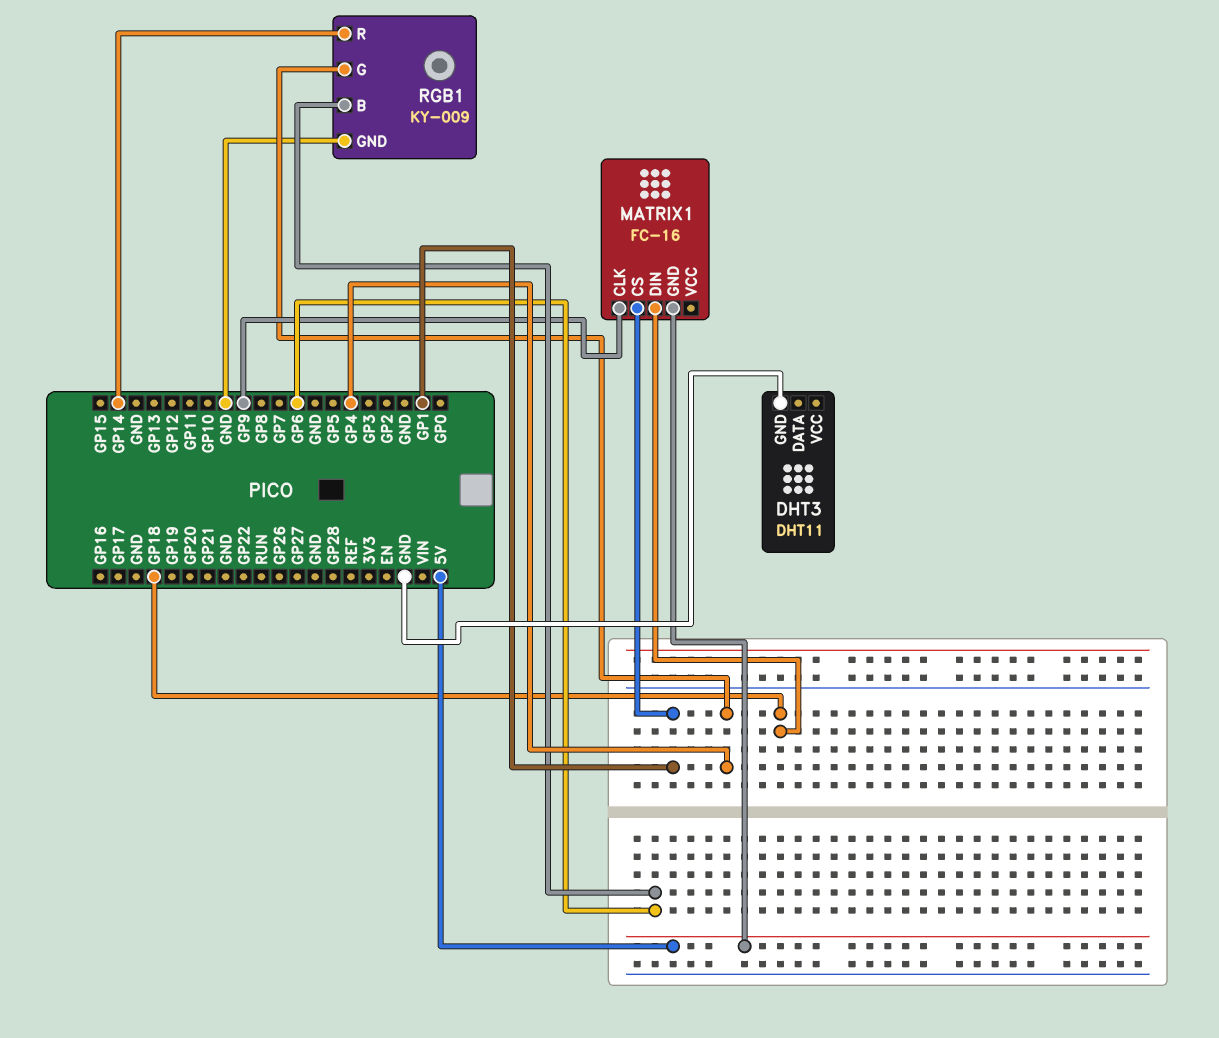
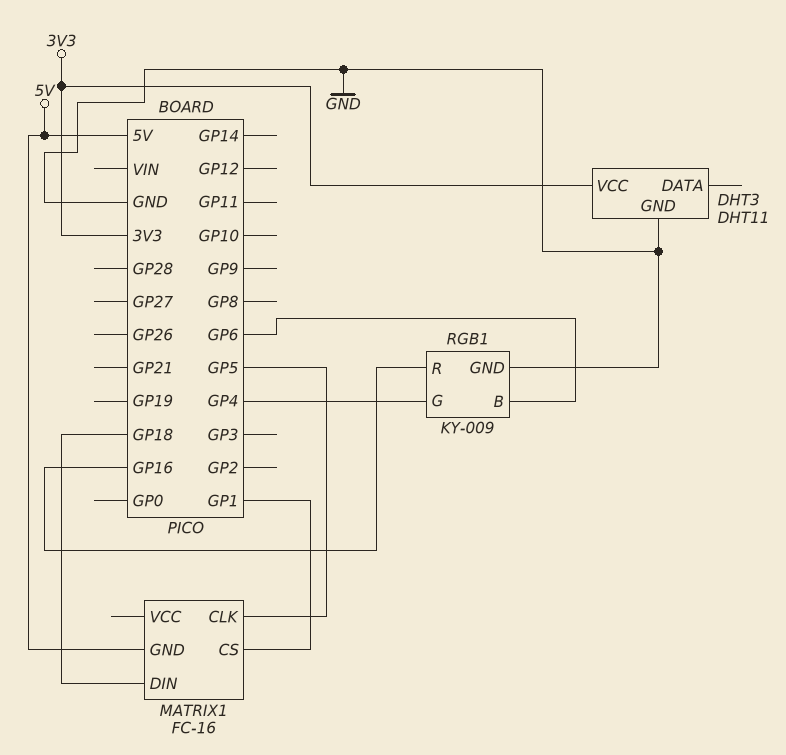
DHT3 pin VCC: none -> 3V3
MATRIX1 pin CLK: GP9 -> GP5
RGB1 pin R: GP14 -> GP16

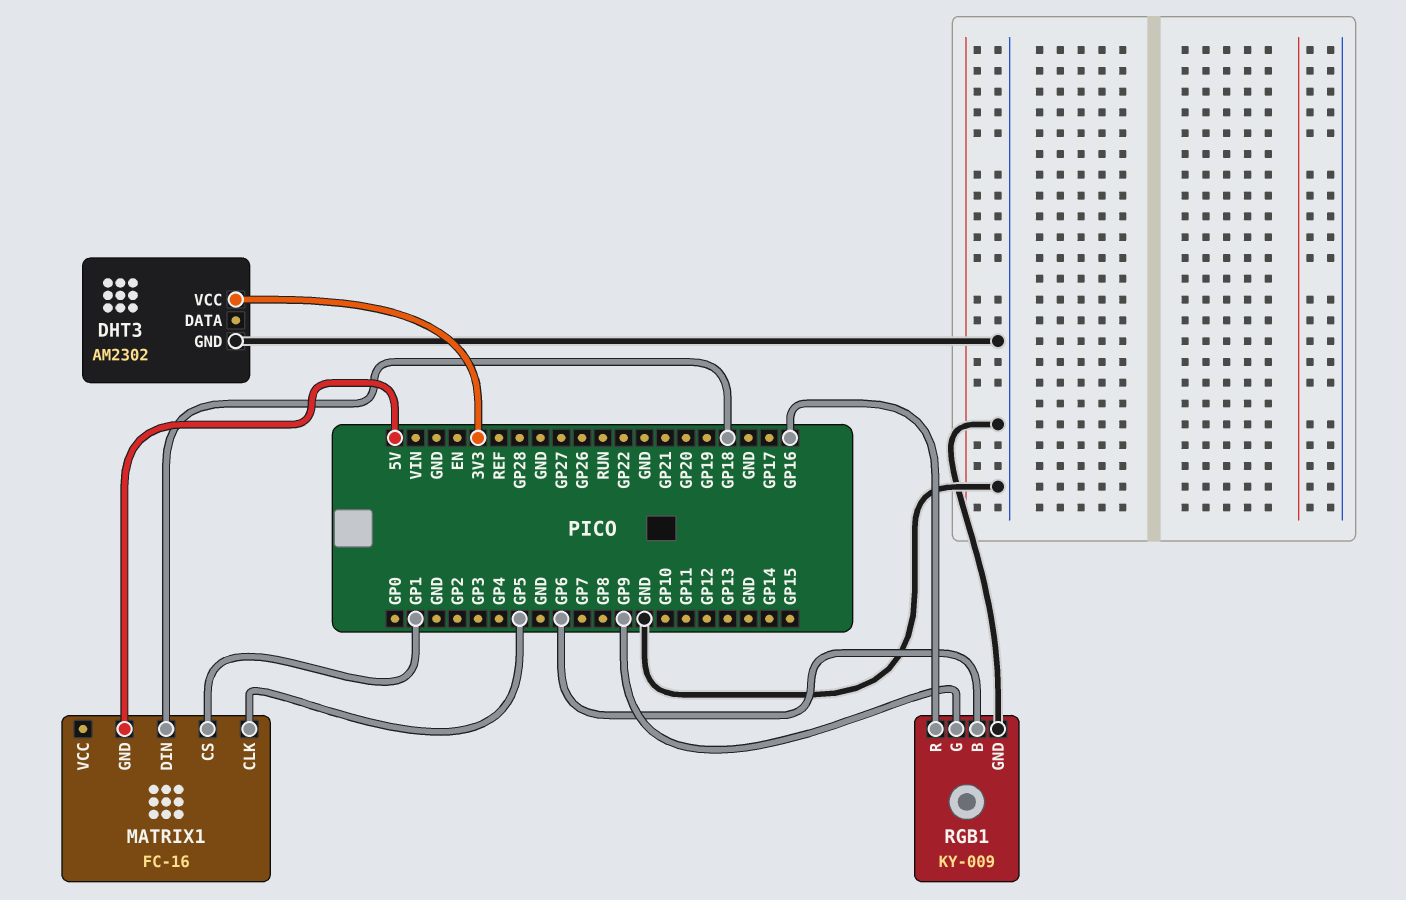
DHT3: DHT11 -> AM2302
RGB1 pin G: GP4 -> GP9

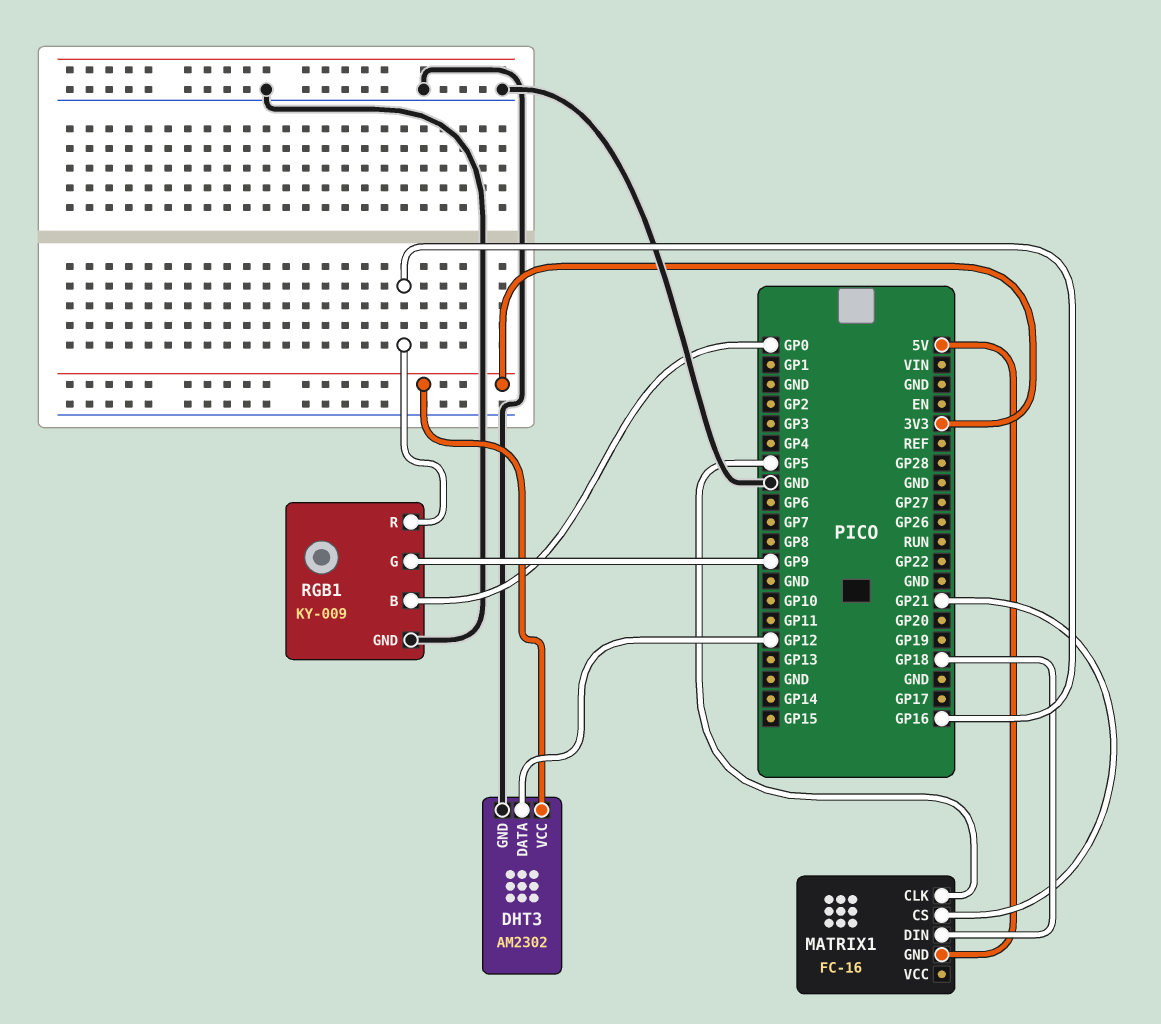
DHT3 pin DATA: none -> GP12
MATRIX1 pin CS: GP1 -> GP21
RGB1 pin B: GP6 -> GP0

